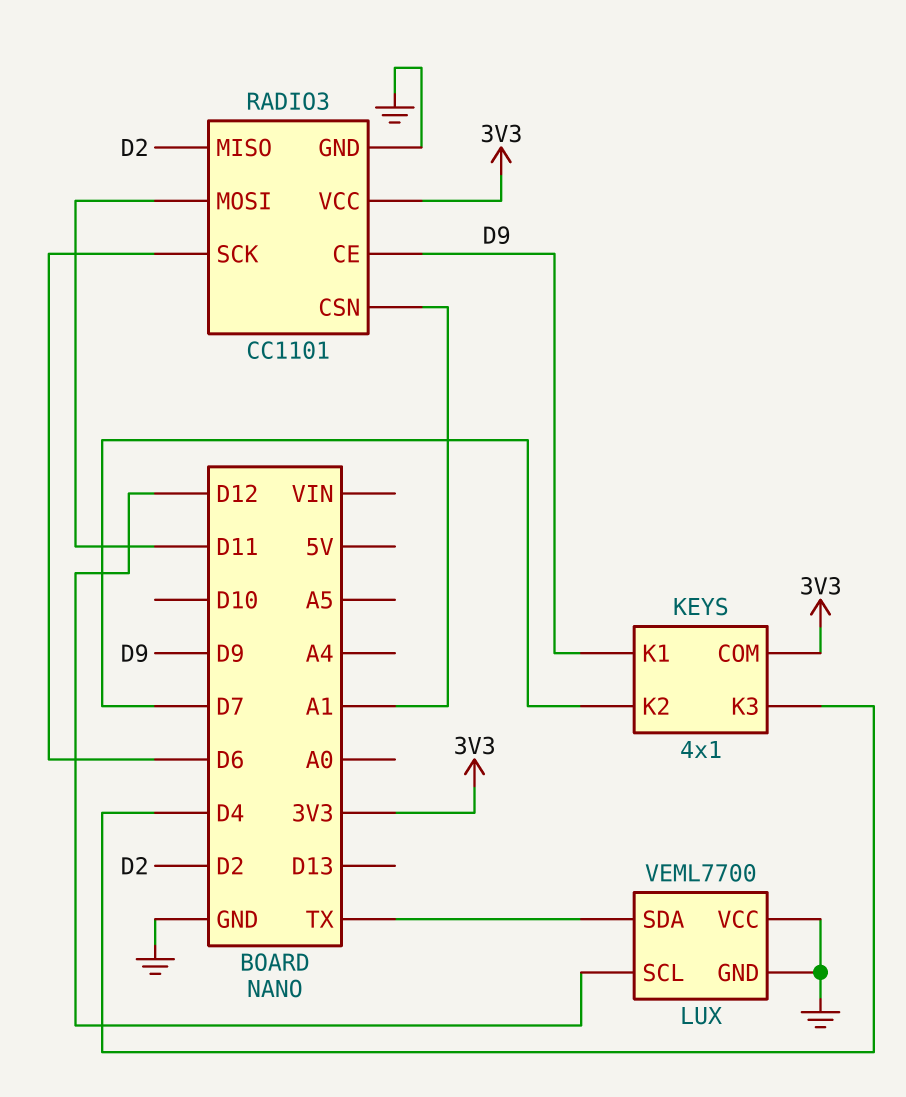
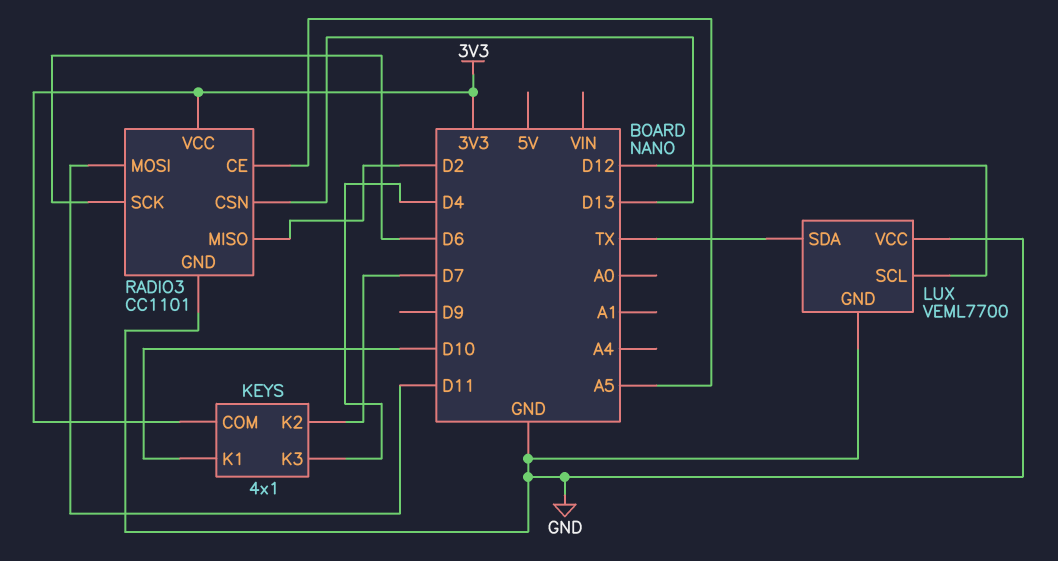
KEYS pin K1: D9 -> D10
RADIO3 pin CE: D9 -> A5
RADIO3 pin CSN: A1 -> D13

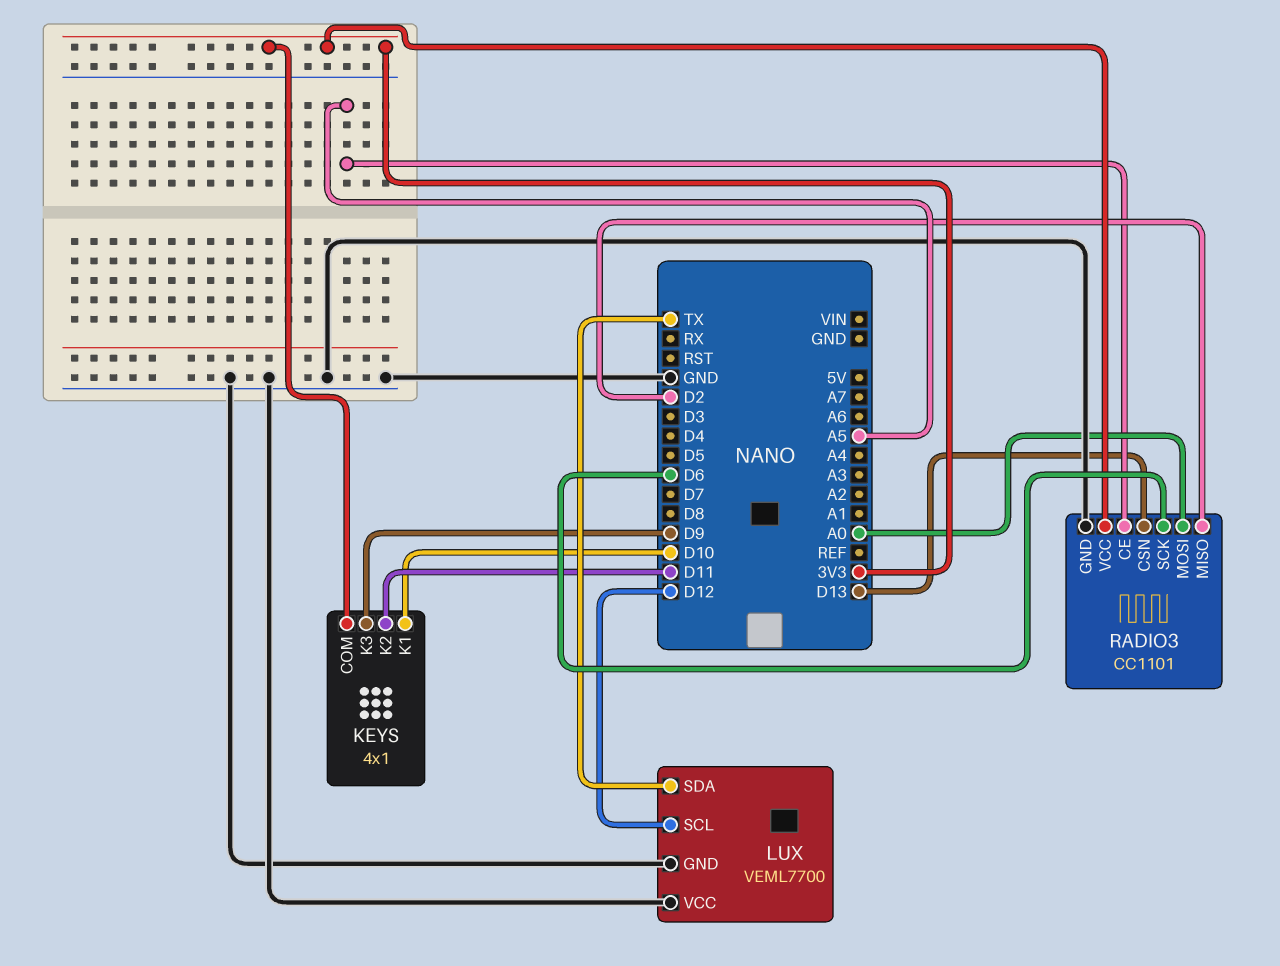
KEYS pin K2: D7 -> D11
KEYS pin K3: D4 -> D9
RADIO3 pin MOSI: D11 -> A0

